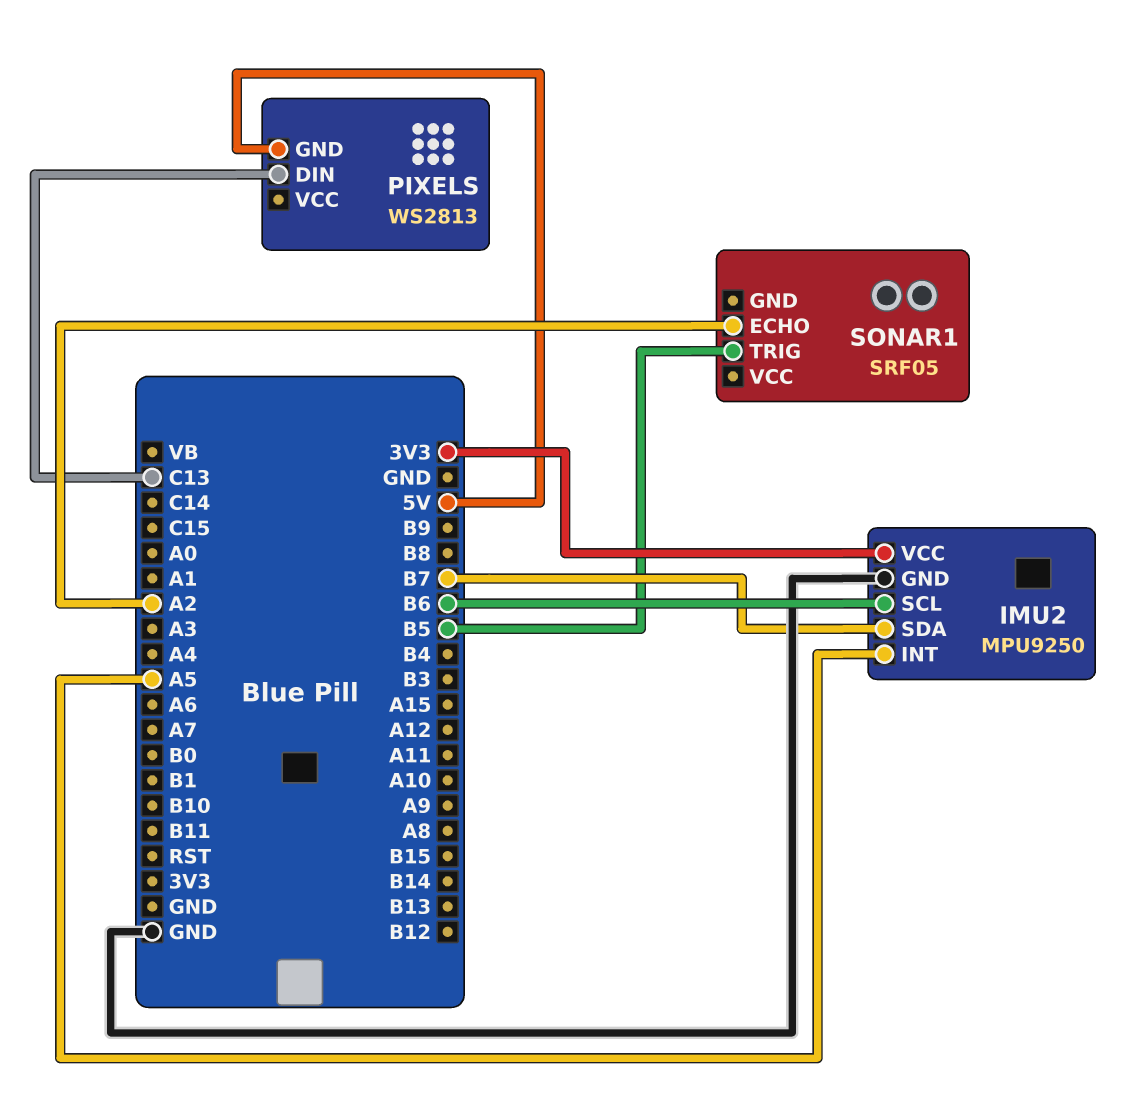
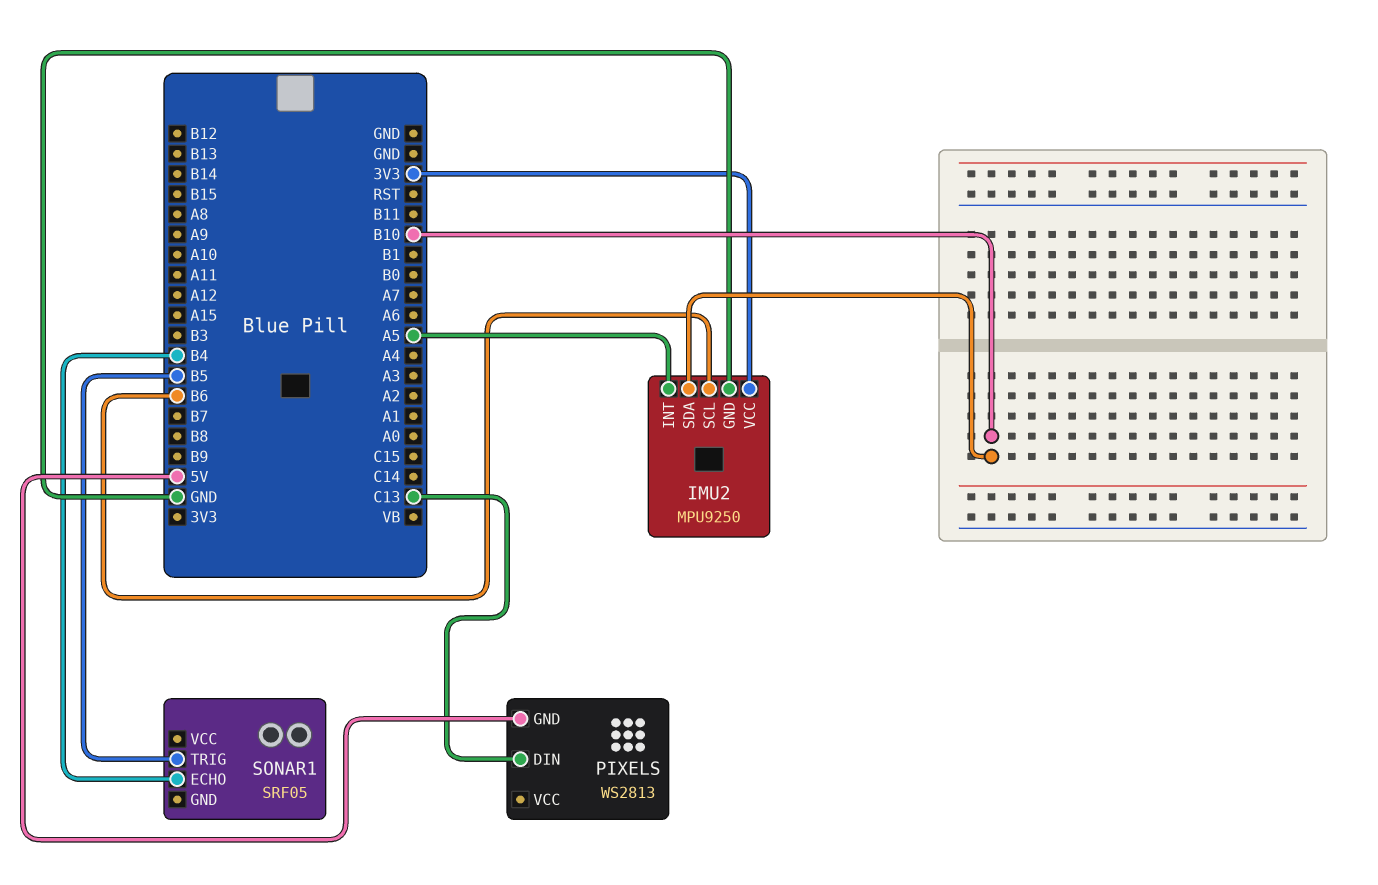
IMU2 pin SDA: B7 -> B10
SONAR1 pin ECHO: A2 -> B4

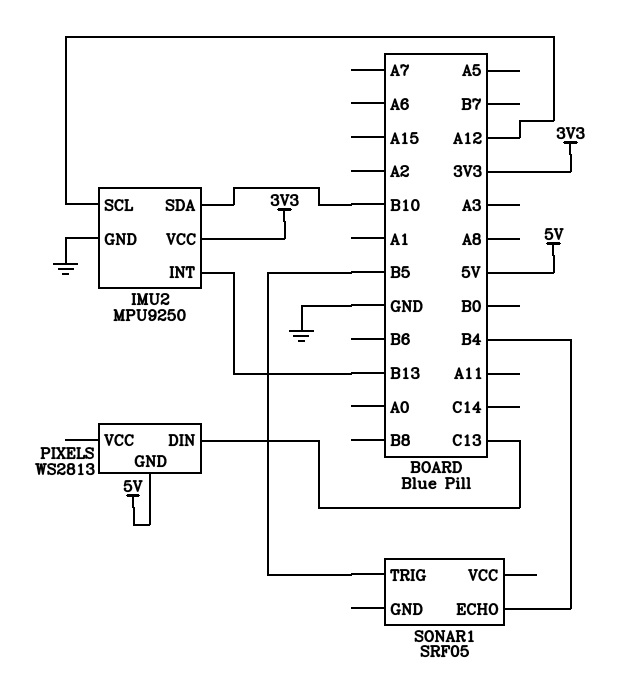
IMU2 pin INT: A5 -> B13
IMU2 pin SCL: B6 -> A12

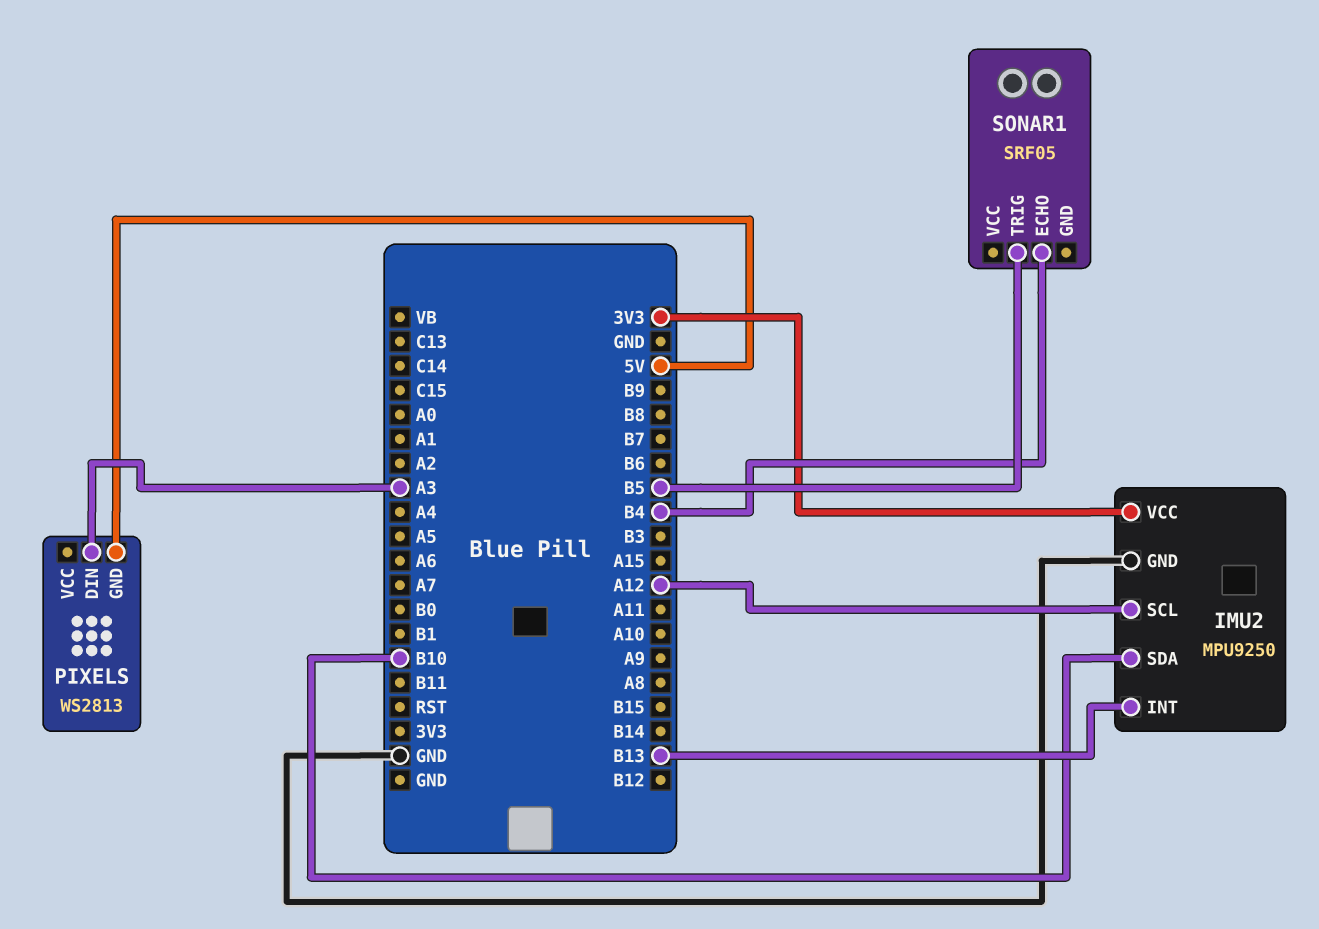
PIXELS pin DIN: C13 -> A3

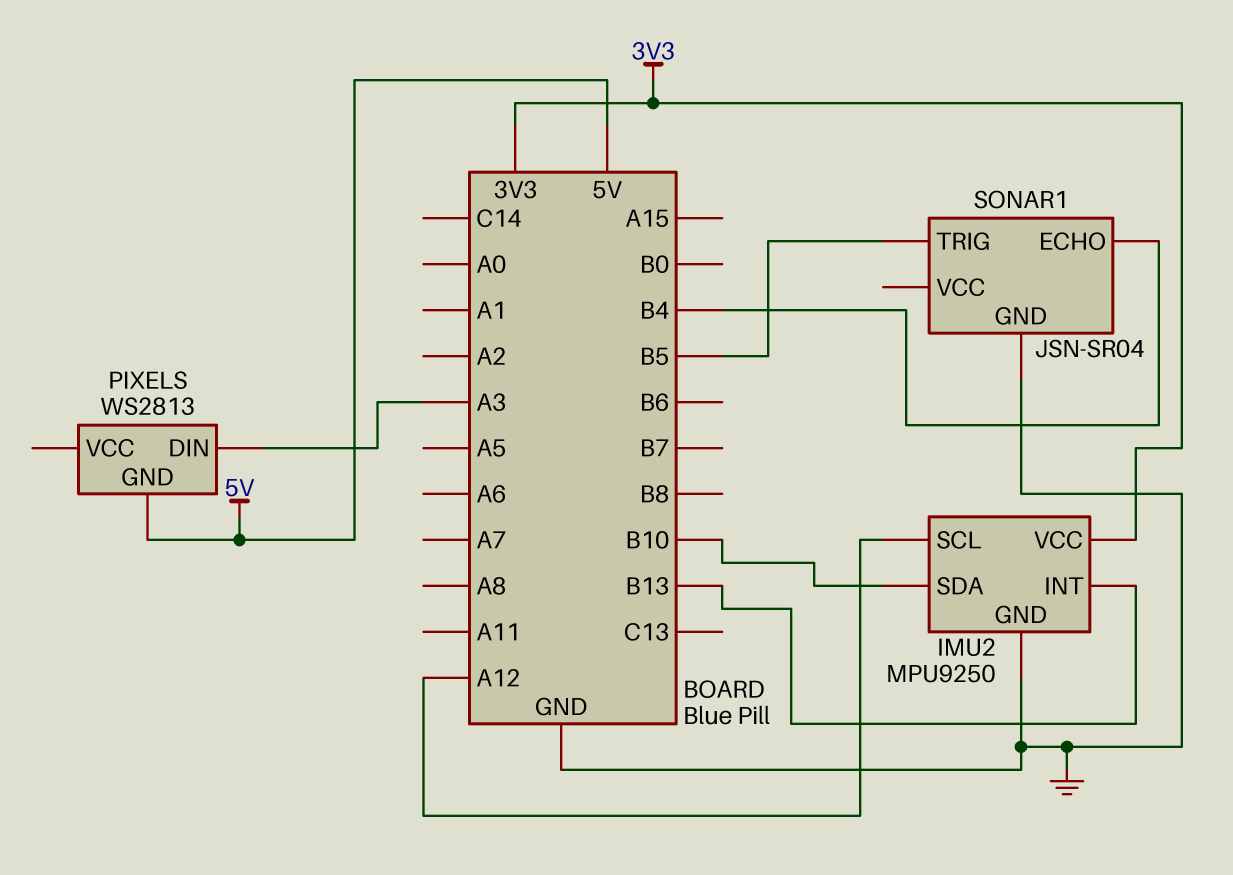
SONAR1: SRF05 -> JSN-SR04
SONAR1 pin GND: none -> GND

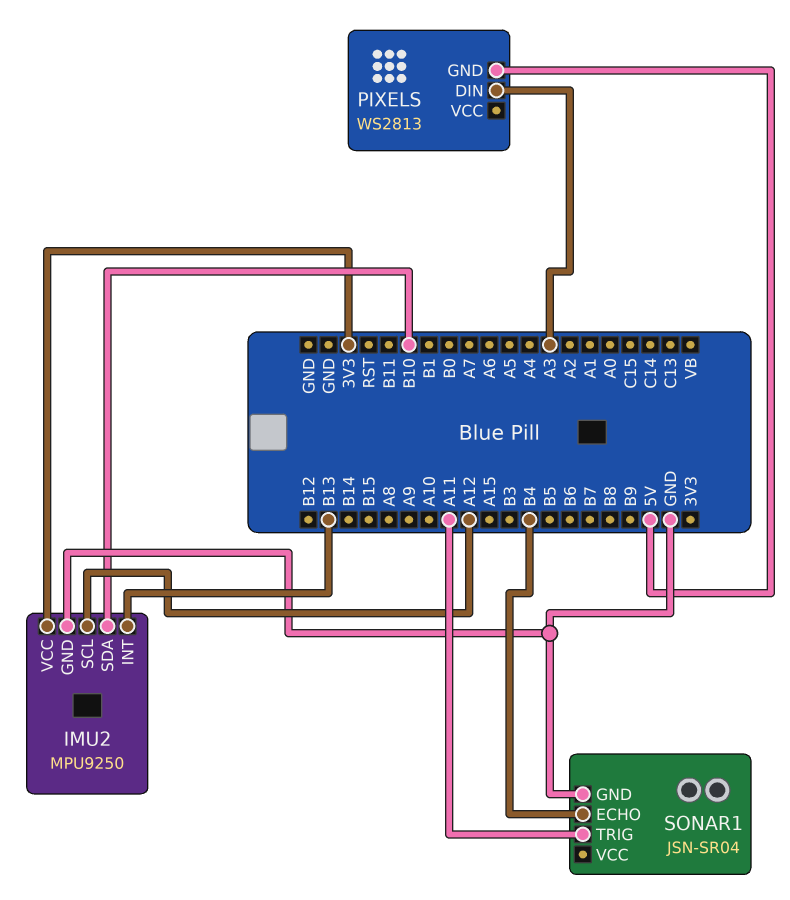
SONAR1 pin TRIG: B5 -> A11

